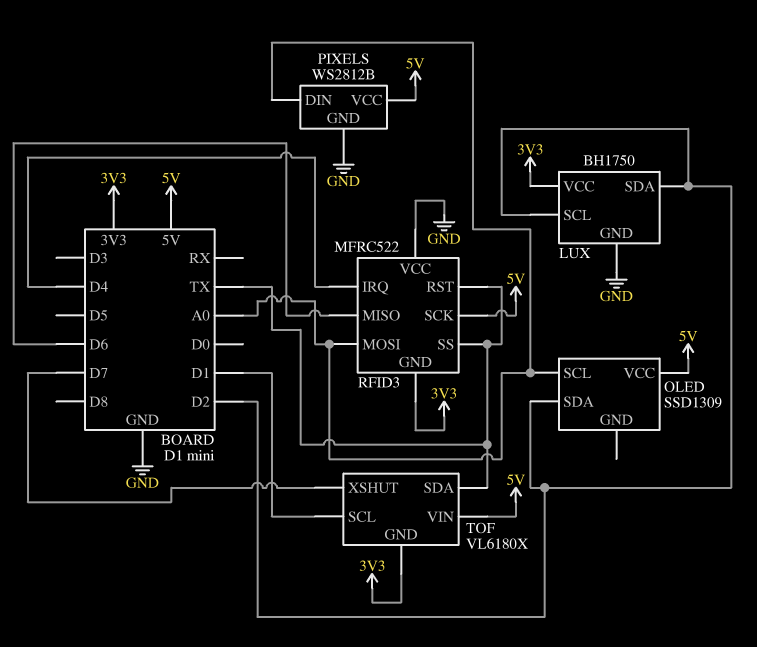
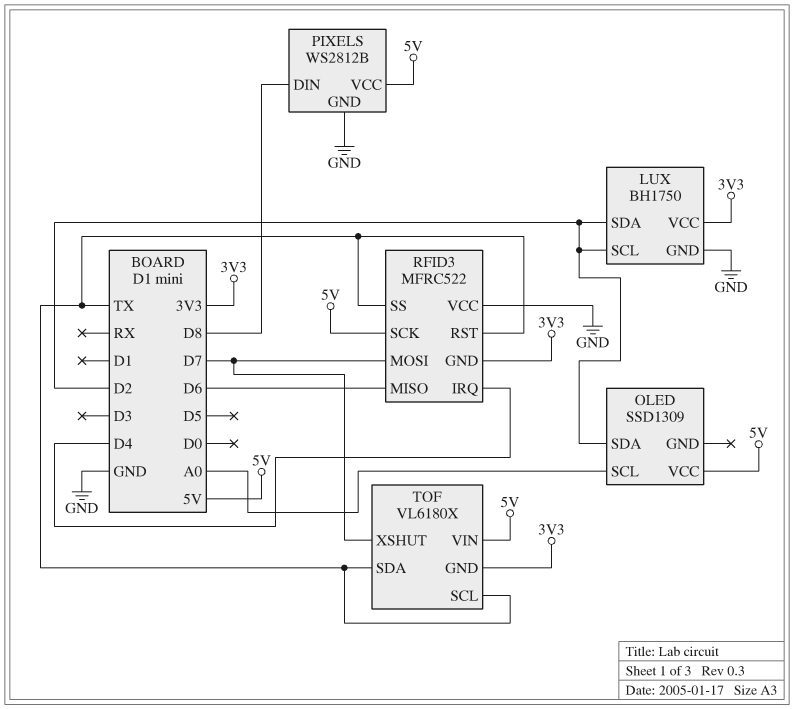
PIXELS pin DIN: A0 -> D8
RFID3 pin MOSI: A0 -> D7
TOF pin SCL: D1 -> TX

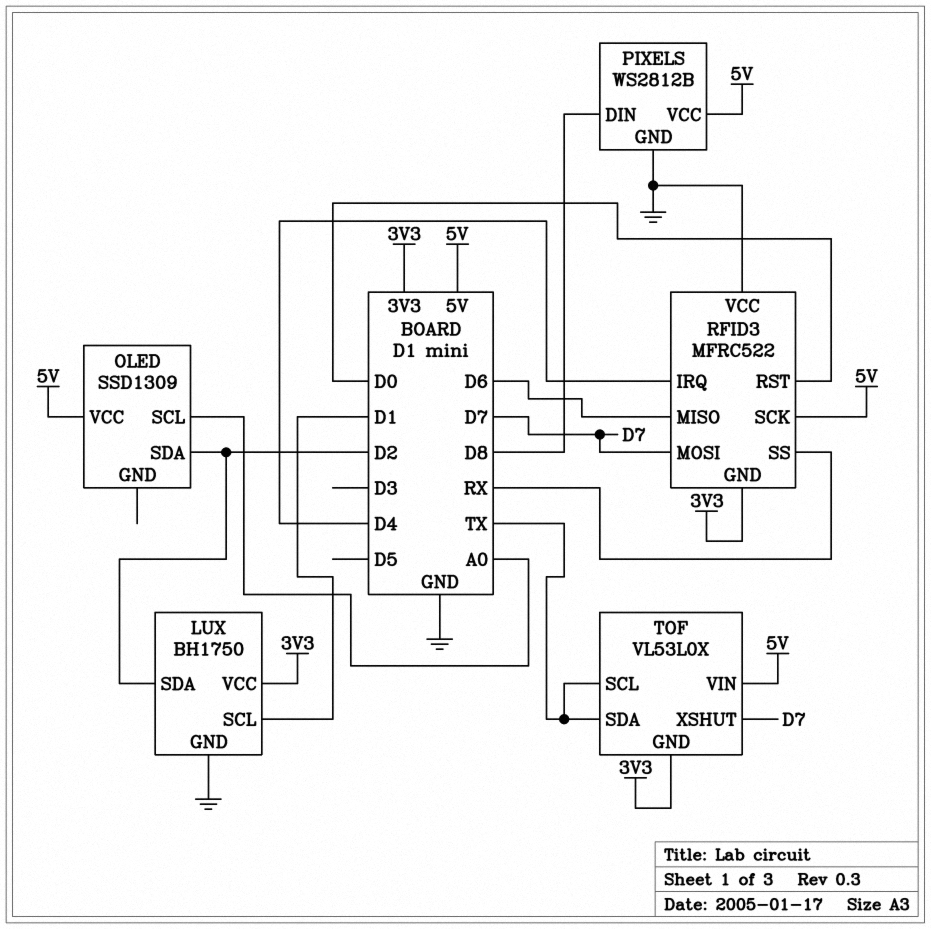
LUX pin SCL: D2 -> D1
RFID3 pin RST: TX -> D0
RFID3 pin SS: TX -> RX
TOF: VL6180X -> VL53L0X

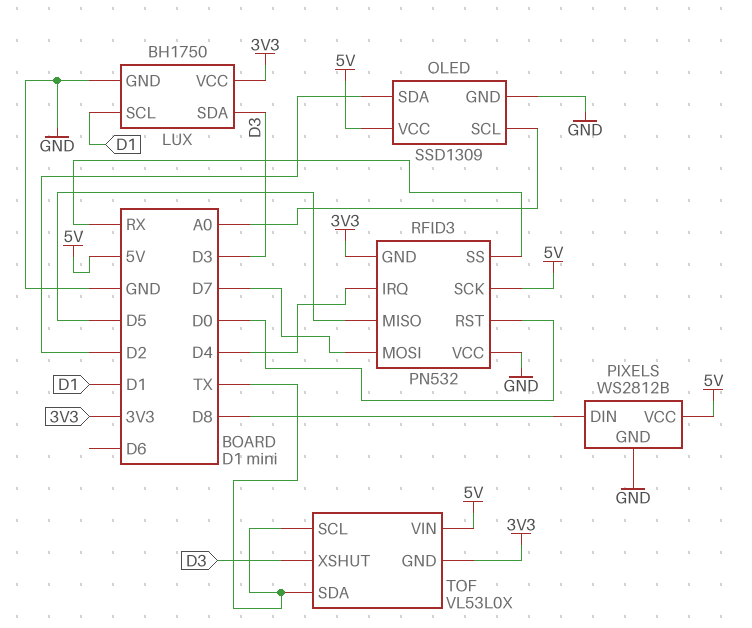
LUX pin SDA: D2 -> D3
OLED pin GND: none -> GND
RFID3: MFRC522 -> PN532
RFID3 pin MISO: D6 -> D5
TOF pin XSHUT: D7 -> D3

